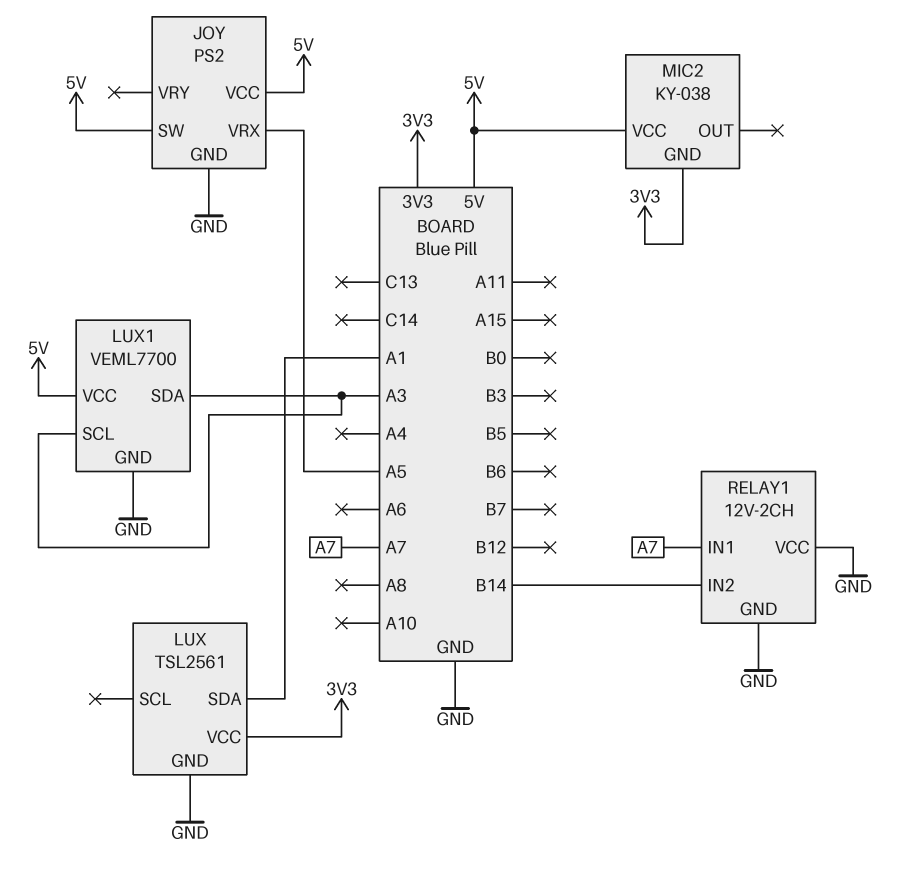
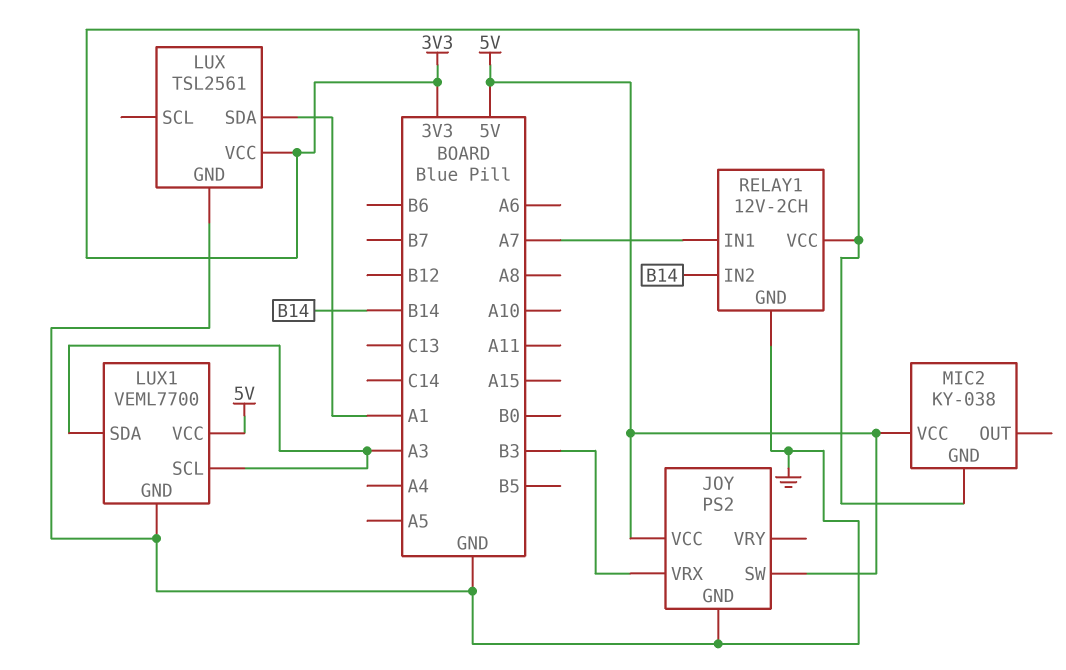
JOY pin VRX: A5 -> B3
RELAY1 pin VCC: GND -> 3V3

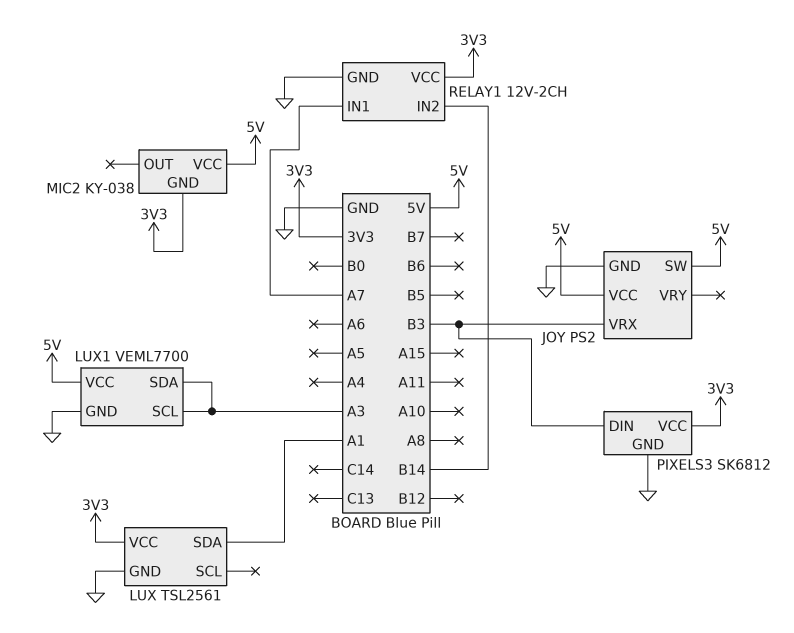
PIXELS3: none -> SK6812
PIXELS3 pin DIN: none -> B3
PIXELS3 pin GND: none -> GND
PIXELS3 pin VCC: none -> 3V3

